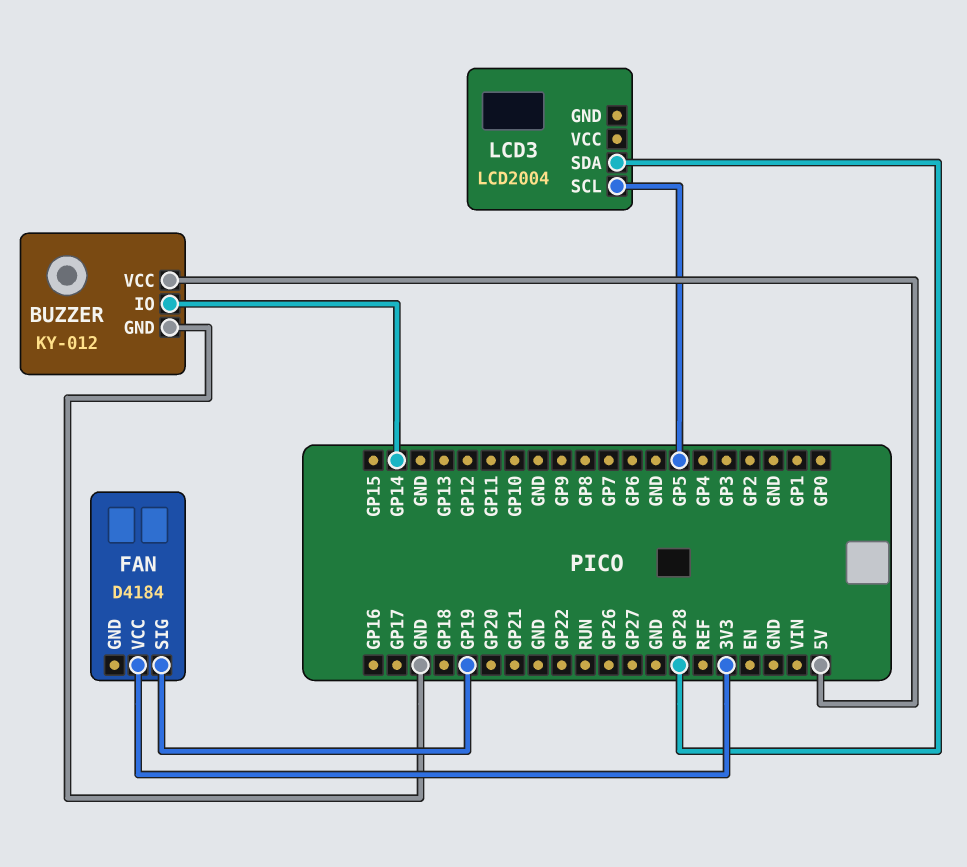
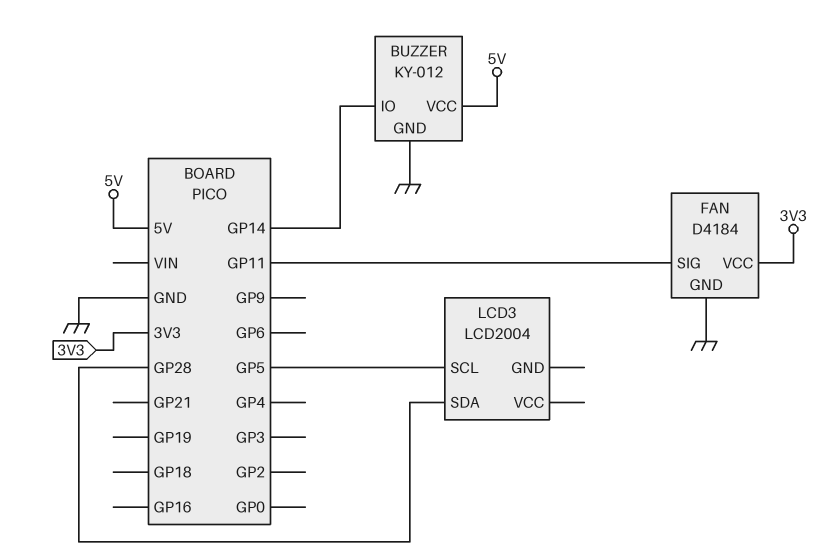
FAN pin GND: none -> GND
FAN pin SIG: GP19 -> GP11

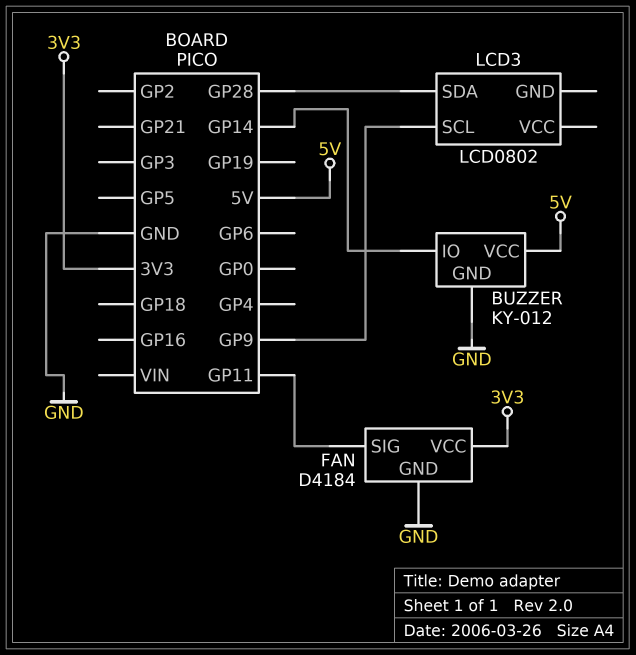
LCD3: LCD2004 -> LCD0802
LCD3 pin SCL: GP5 -> GP9

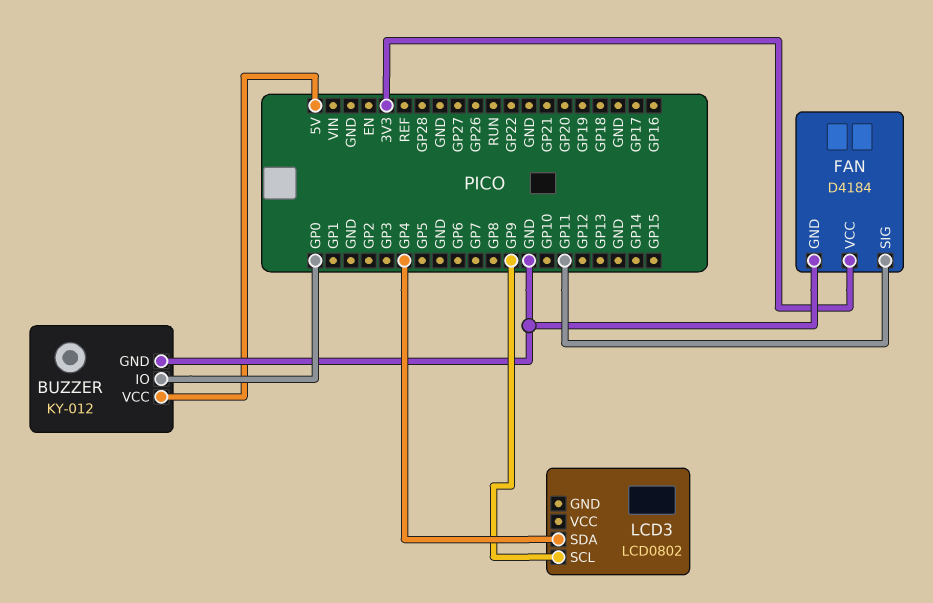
BUZZER pin IO: GP14 -> GP0
LCD3 pin SDA: GP28 -> GP4

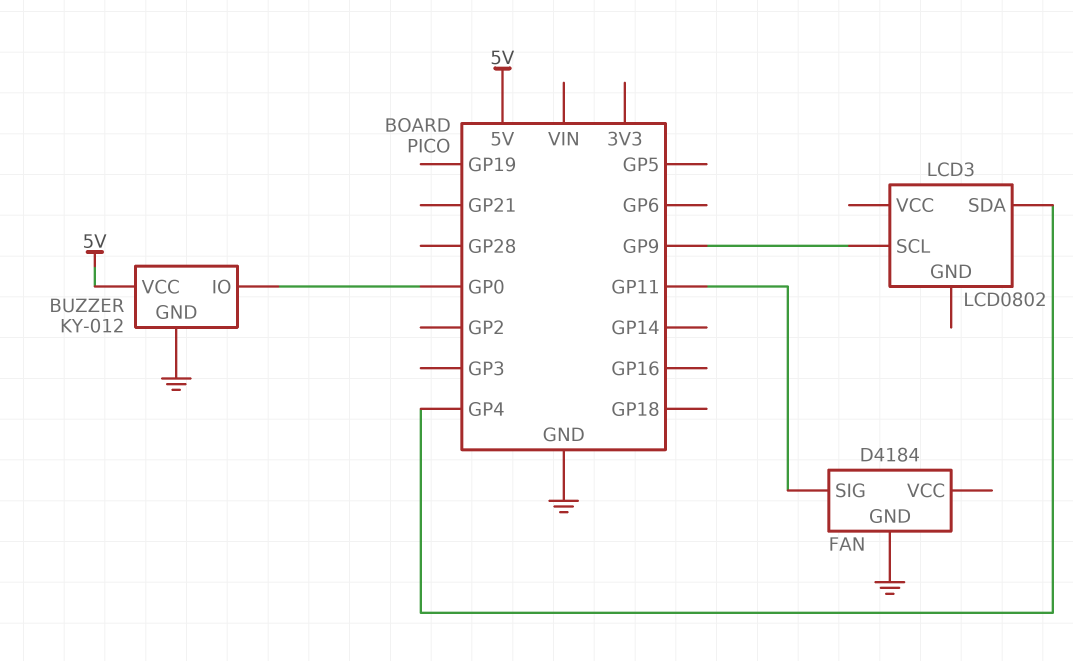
FAN pin VCC: 3V3 -> none

